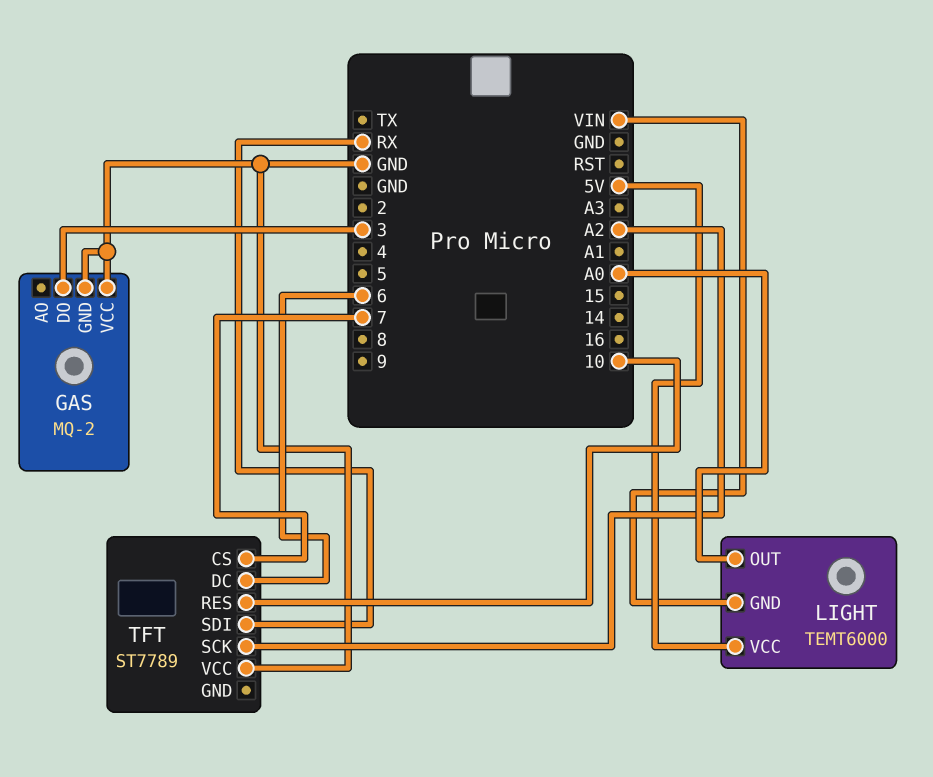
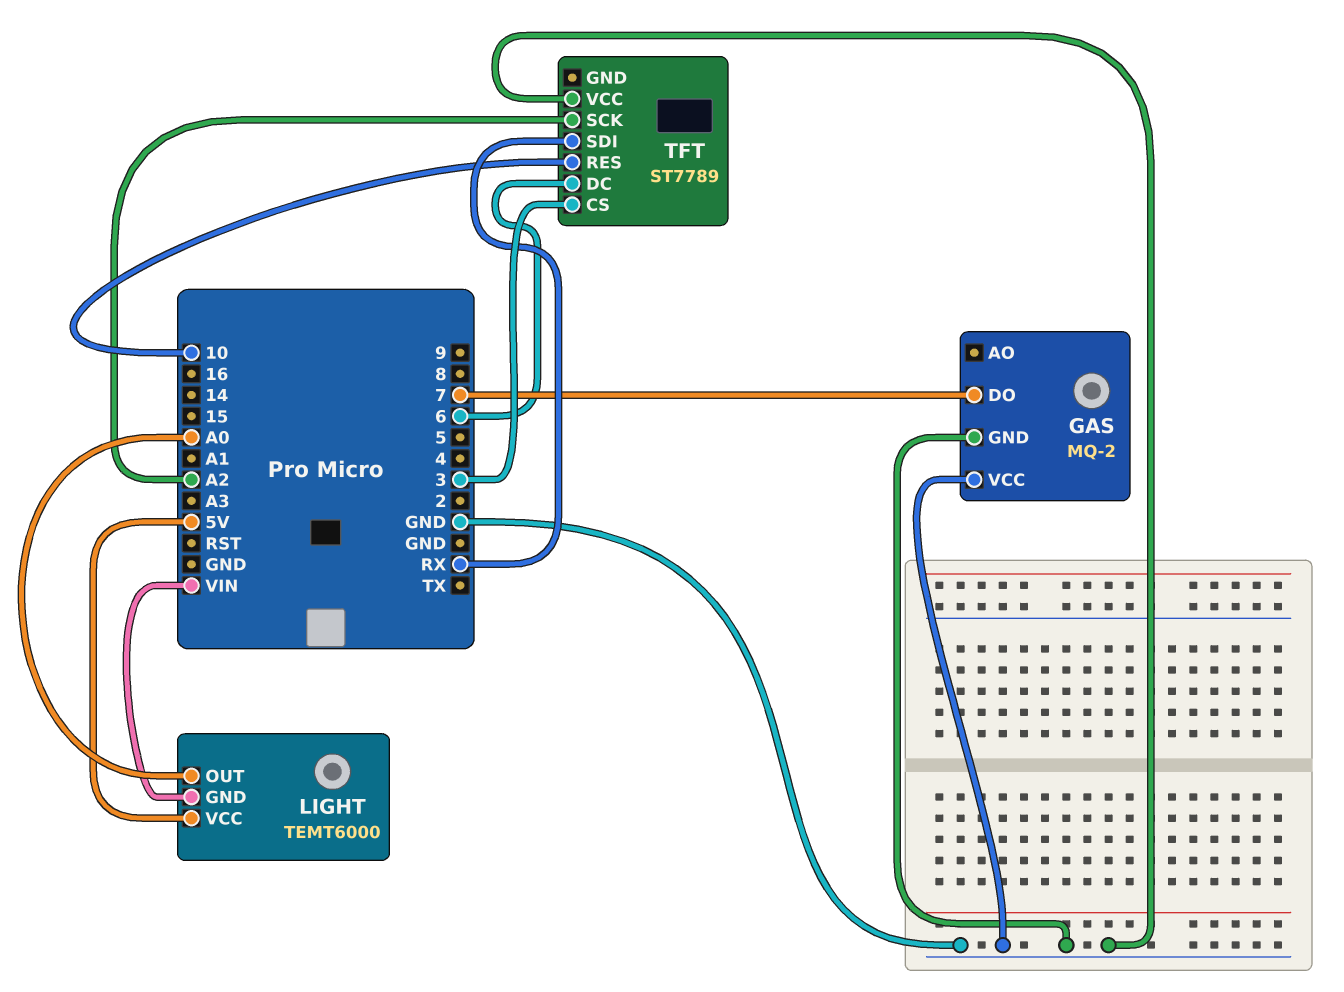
GAS pin DO: 3 -> 7
TFT pin CS: 7 -> 3

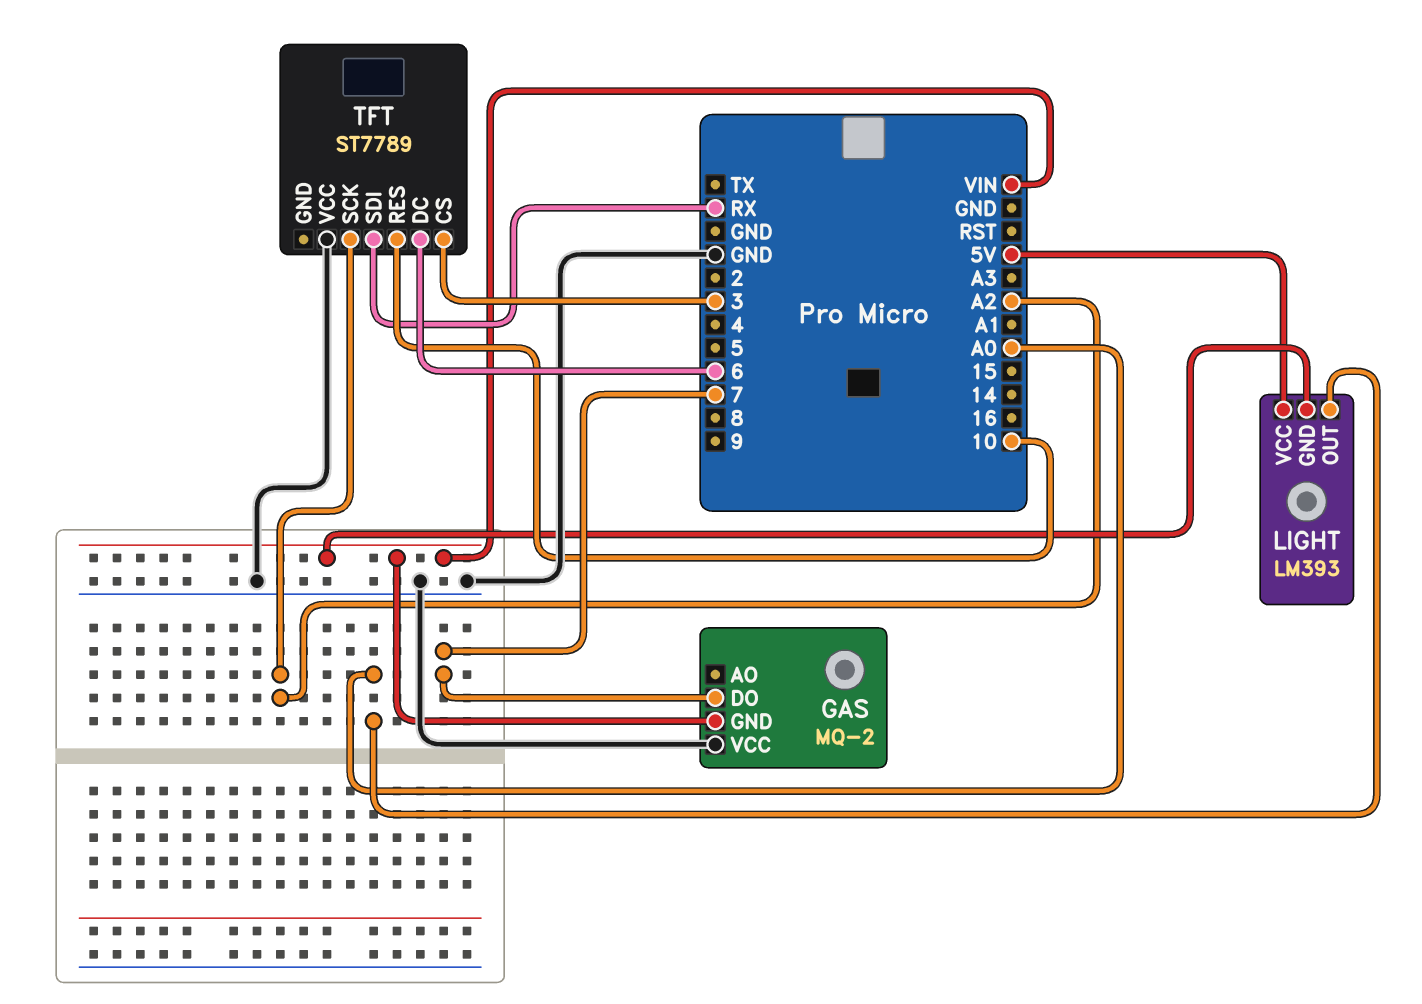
GAS pin GND: GND -> VIN
LIGHT: TEMT6000 -> LM393

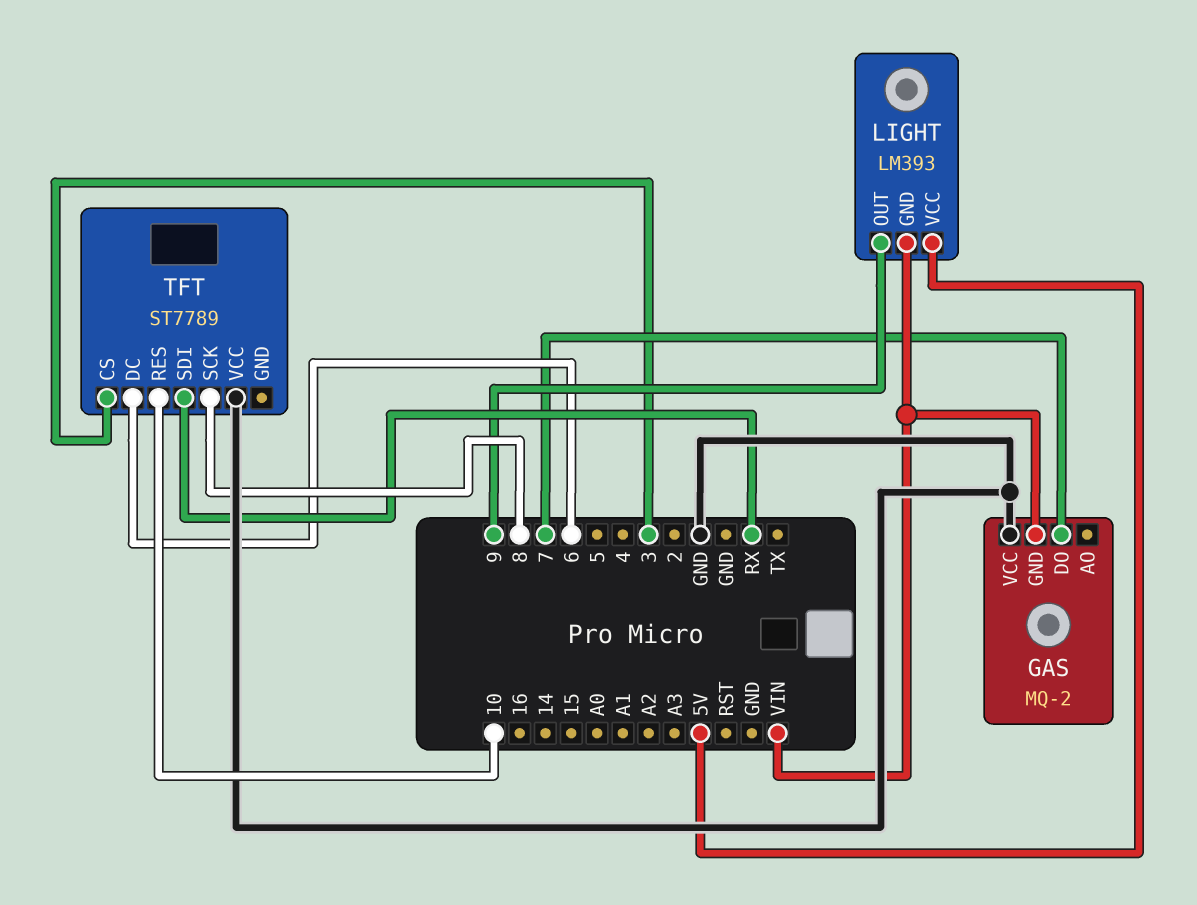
LIGHT pin OUT: A0 -> 9
TFT pin SCK: A2 -> 8

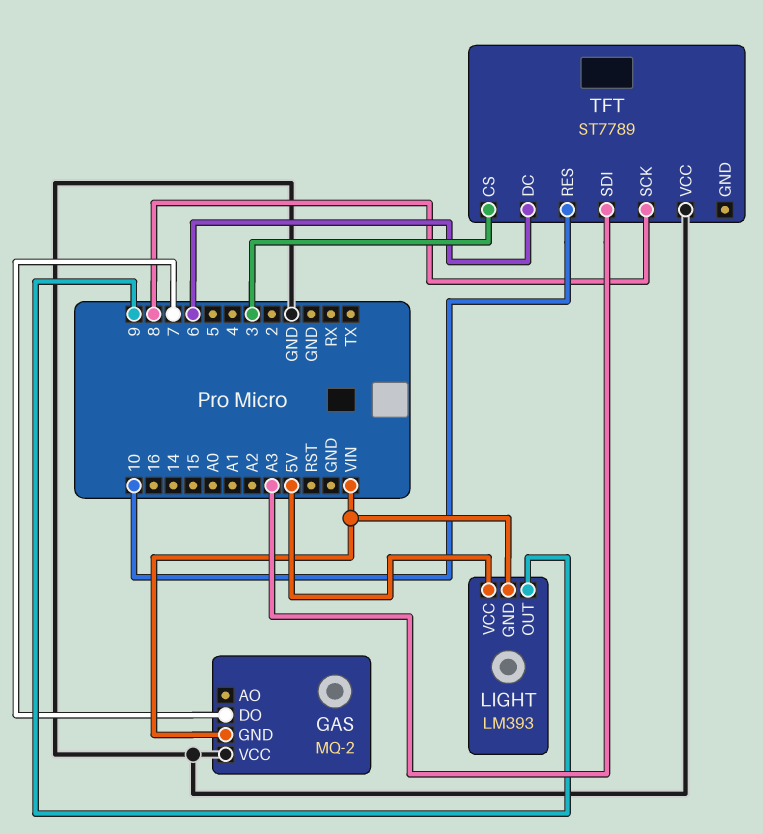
TFT pin SDI: RX -> A3

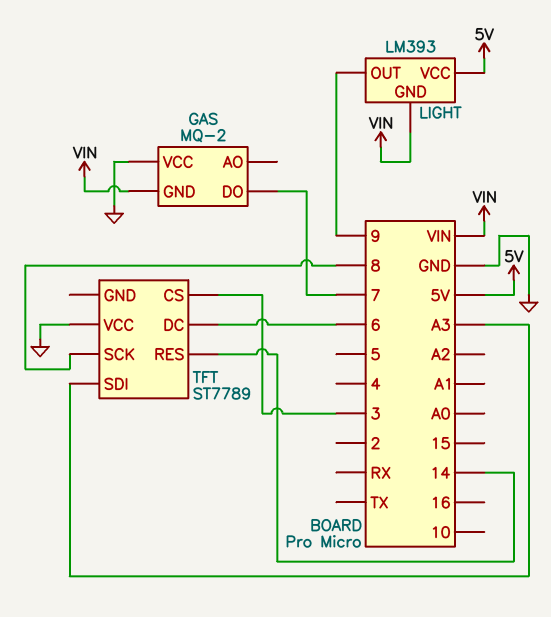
TFT pin RES: 10 -> 14

